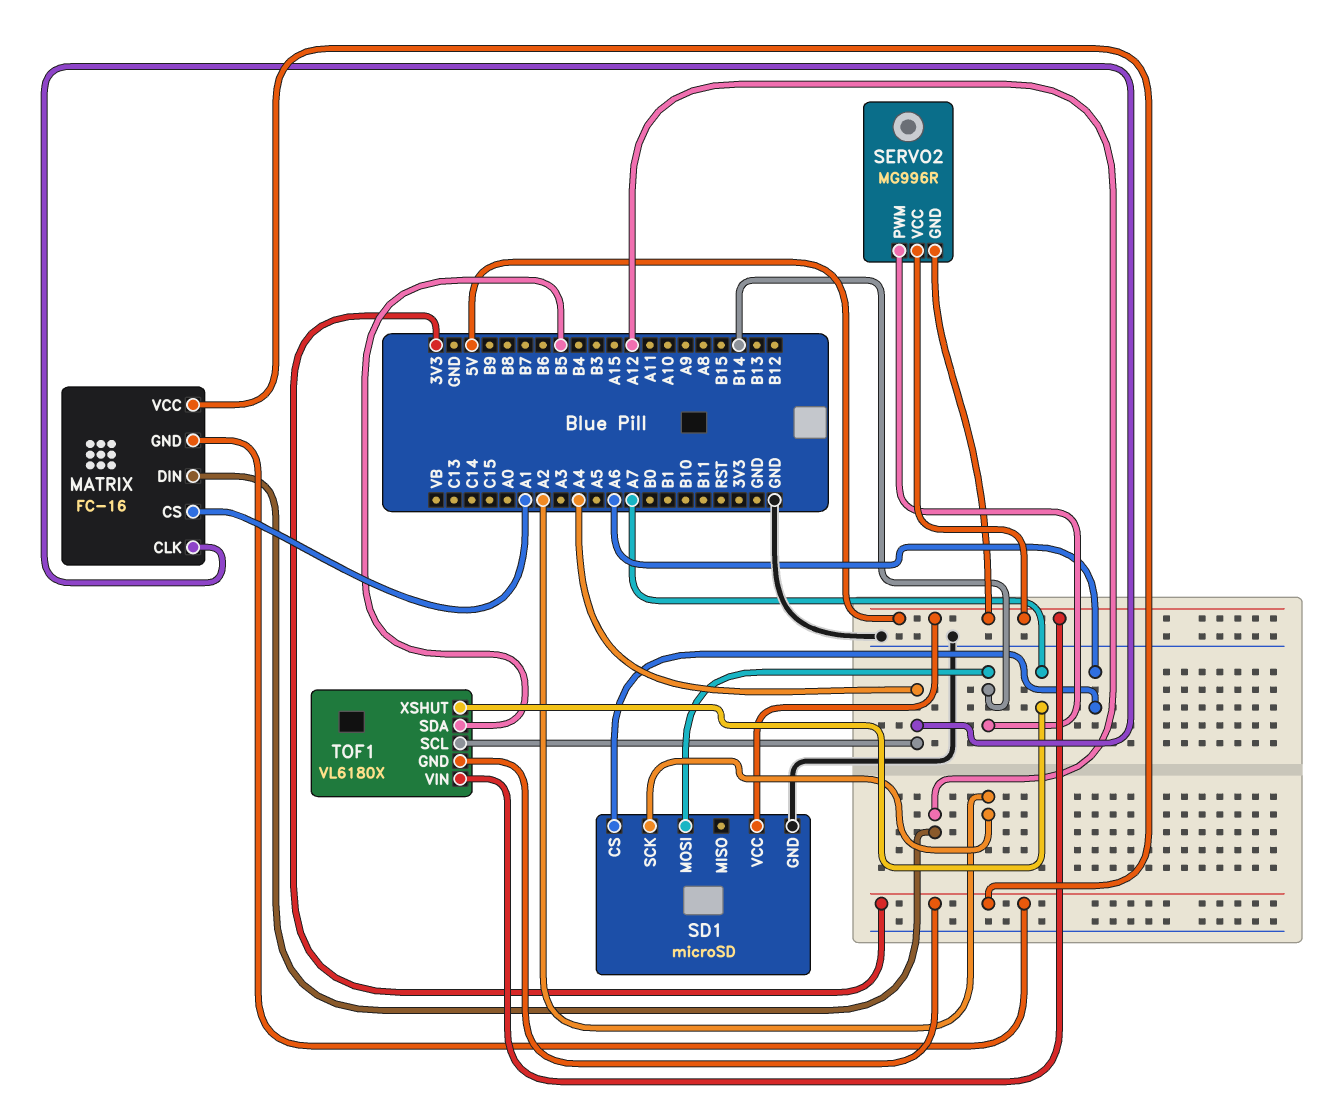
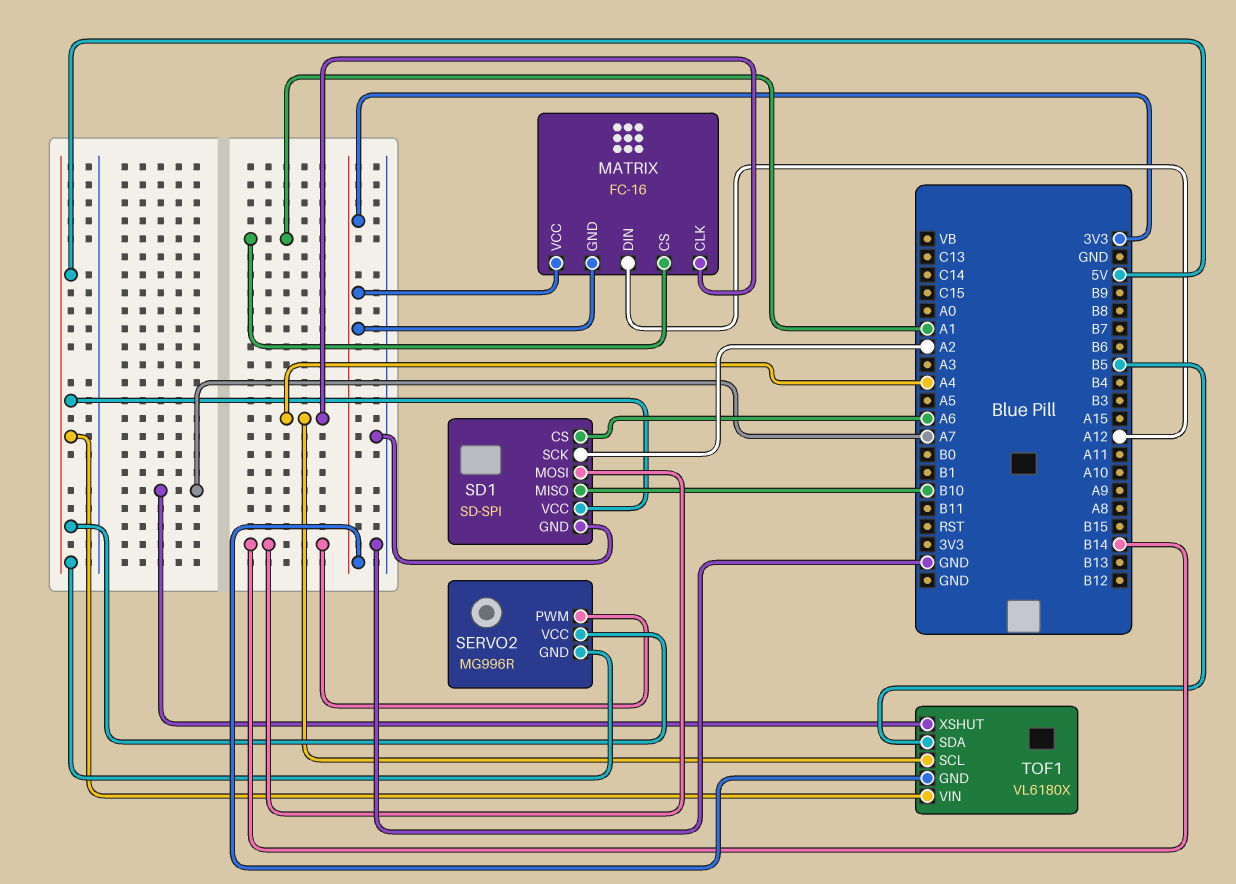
SD1: microSD -> SD-SPI
SD1 pin MISO: none -> B10

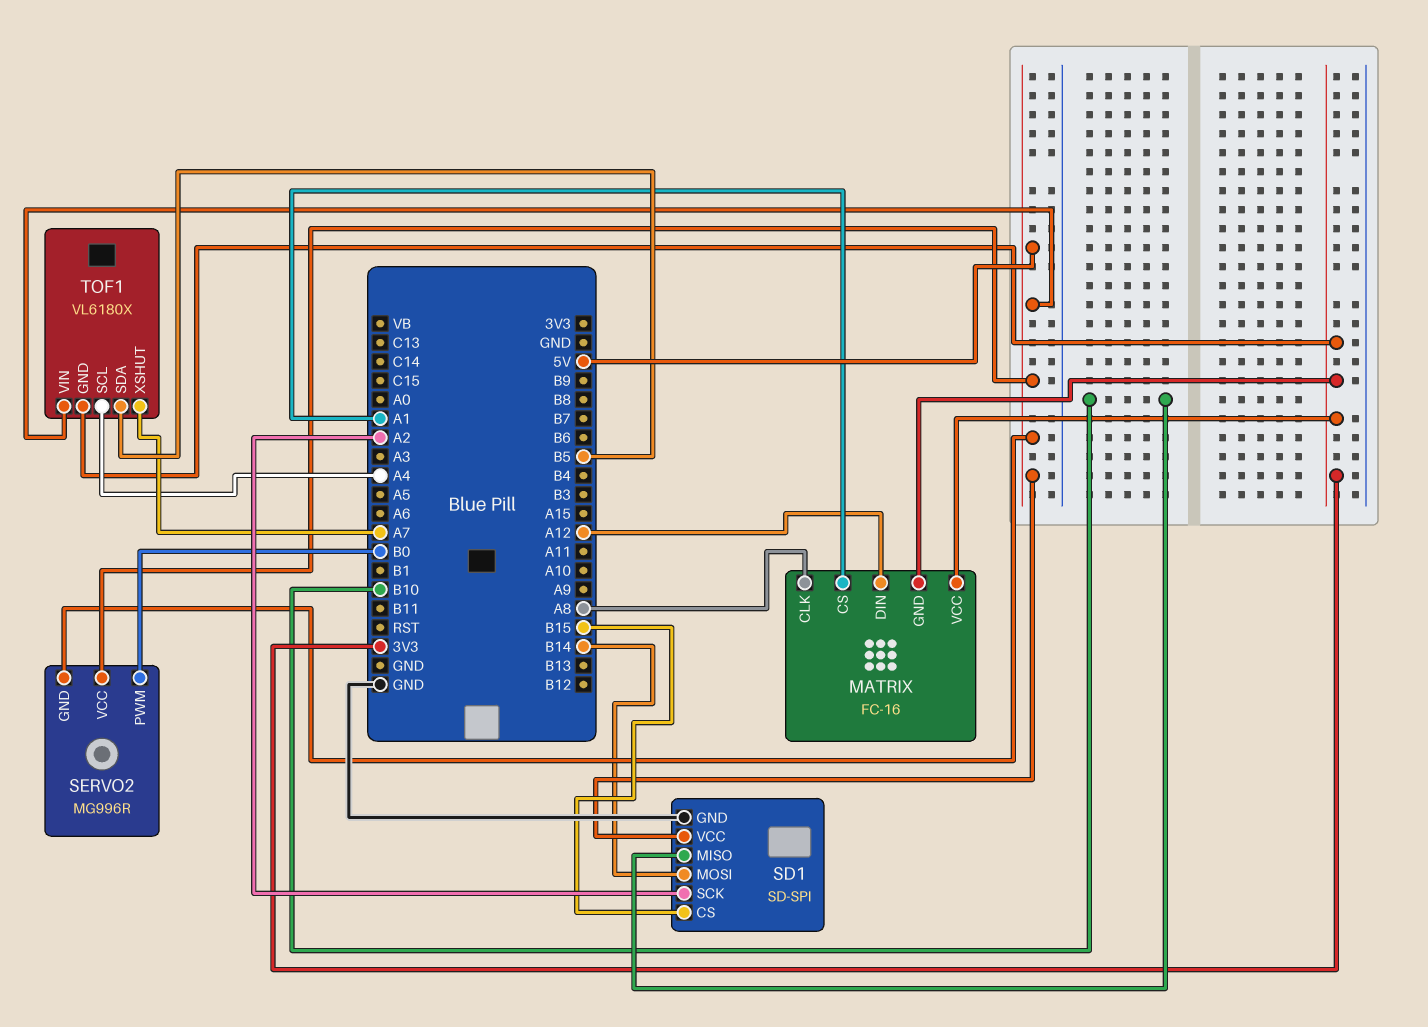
MATRIX pin CLK: A4 -> A8
SD1 pin CS: A6 -> B15
SERVO2 pin PWM: B14 -> B0

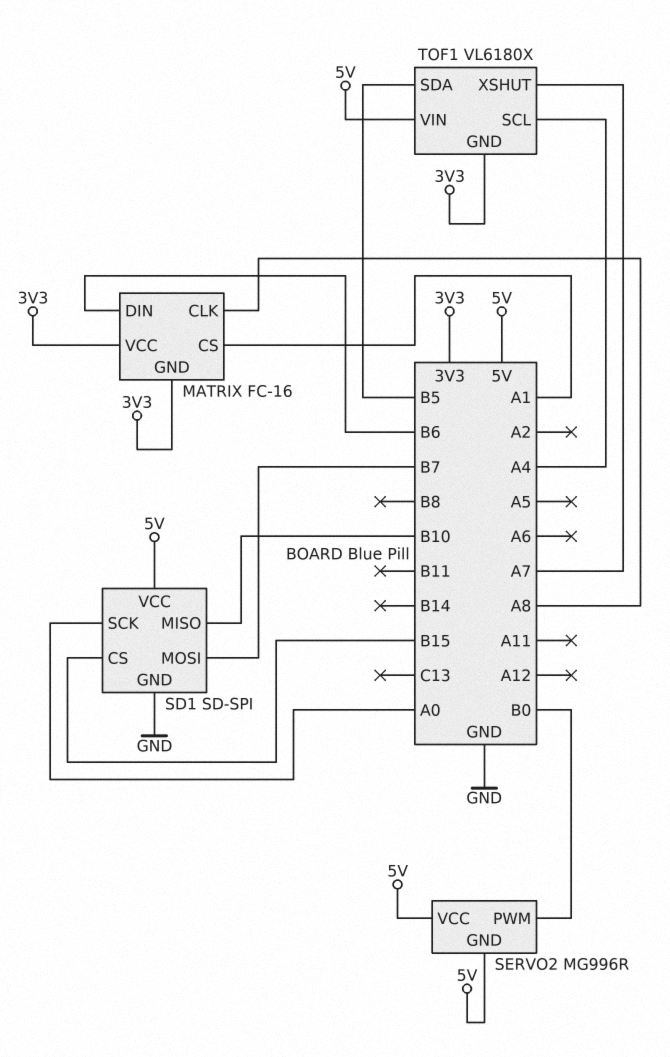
MATRIX pin DIN: A12 -> B6
SD1 pin MOSI: B14 -> B7
SD1 pin SCK: A2 -> A0

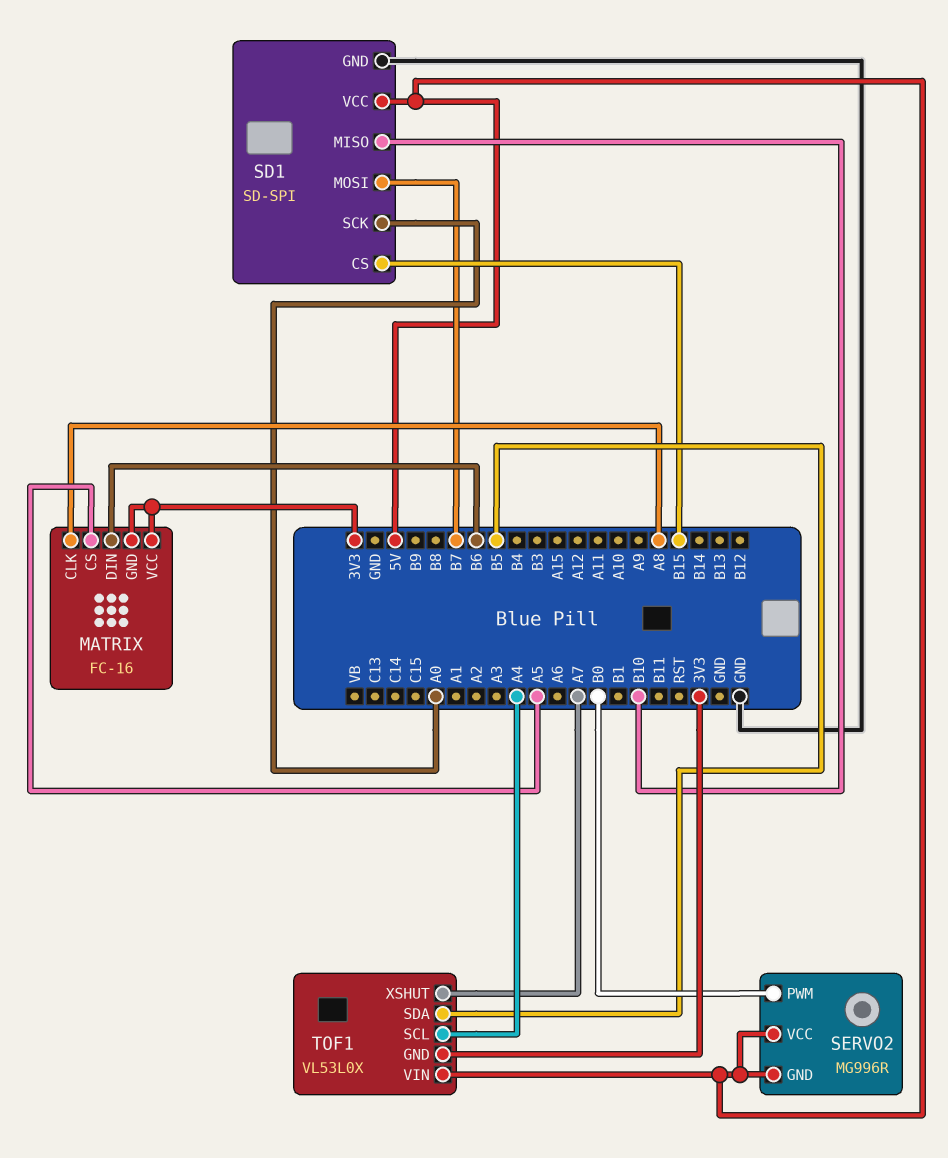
MATRIX pin CS: A1 -> A5
TOF1: VL6180X -> VL53L0X

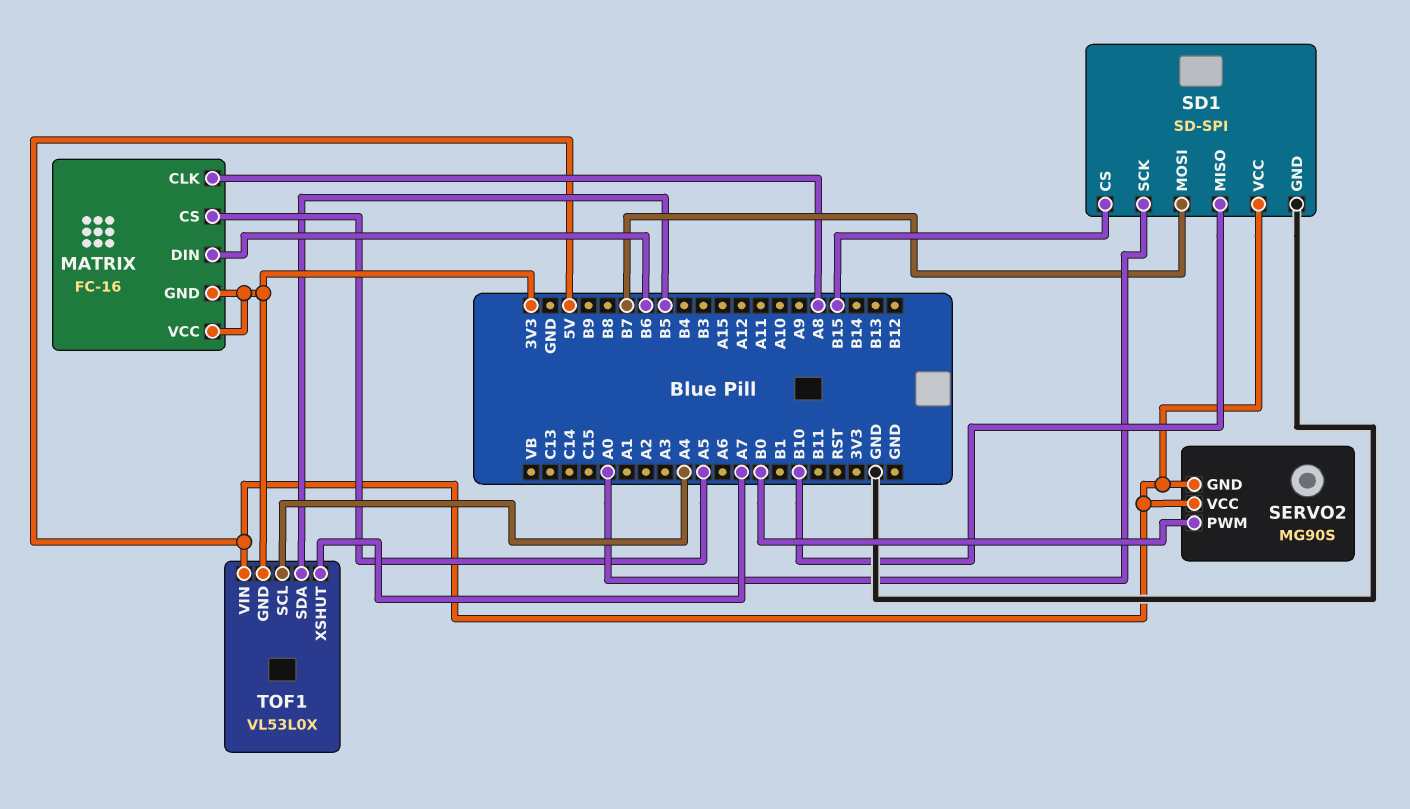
SERVO2: MG996R -> MG90S

